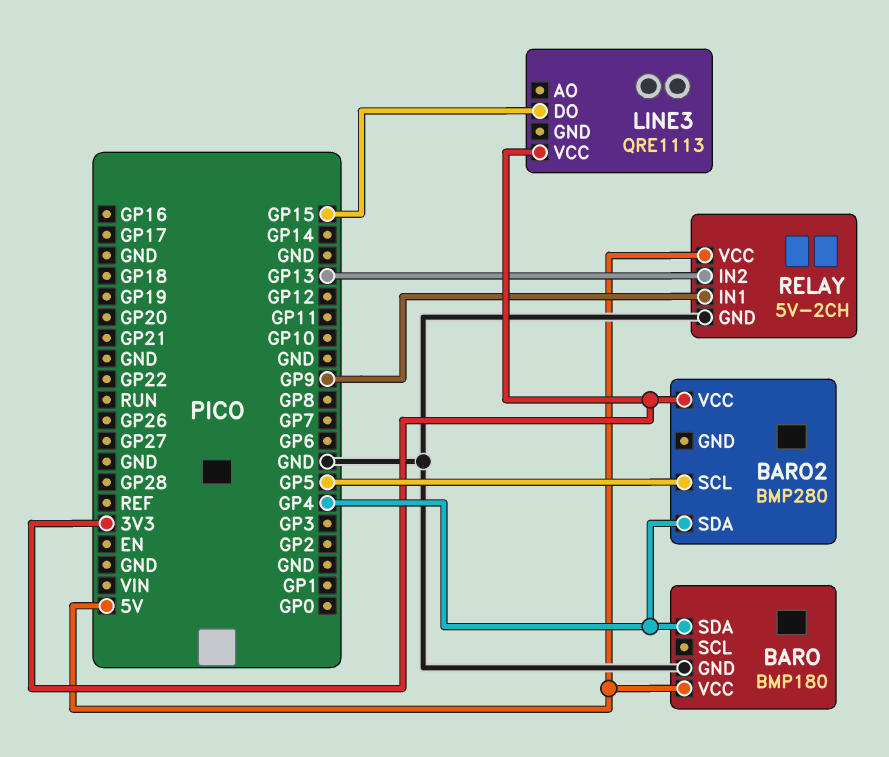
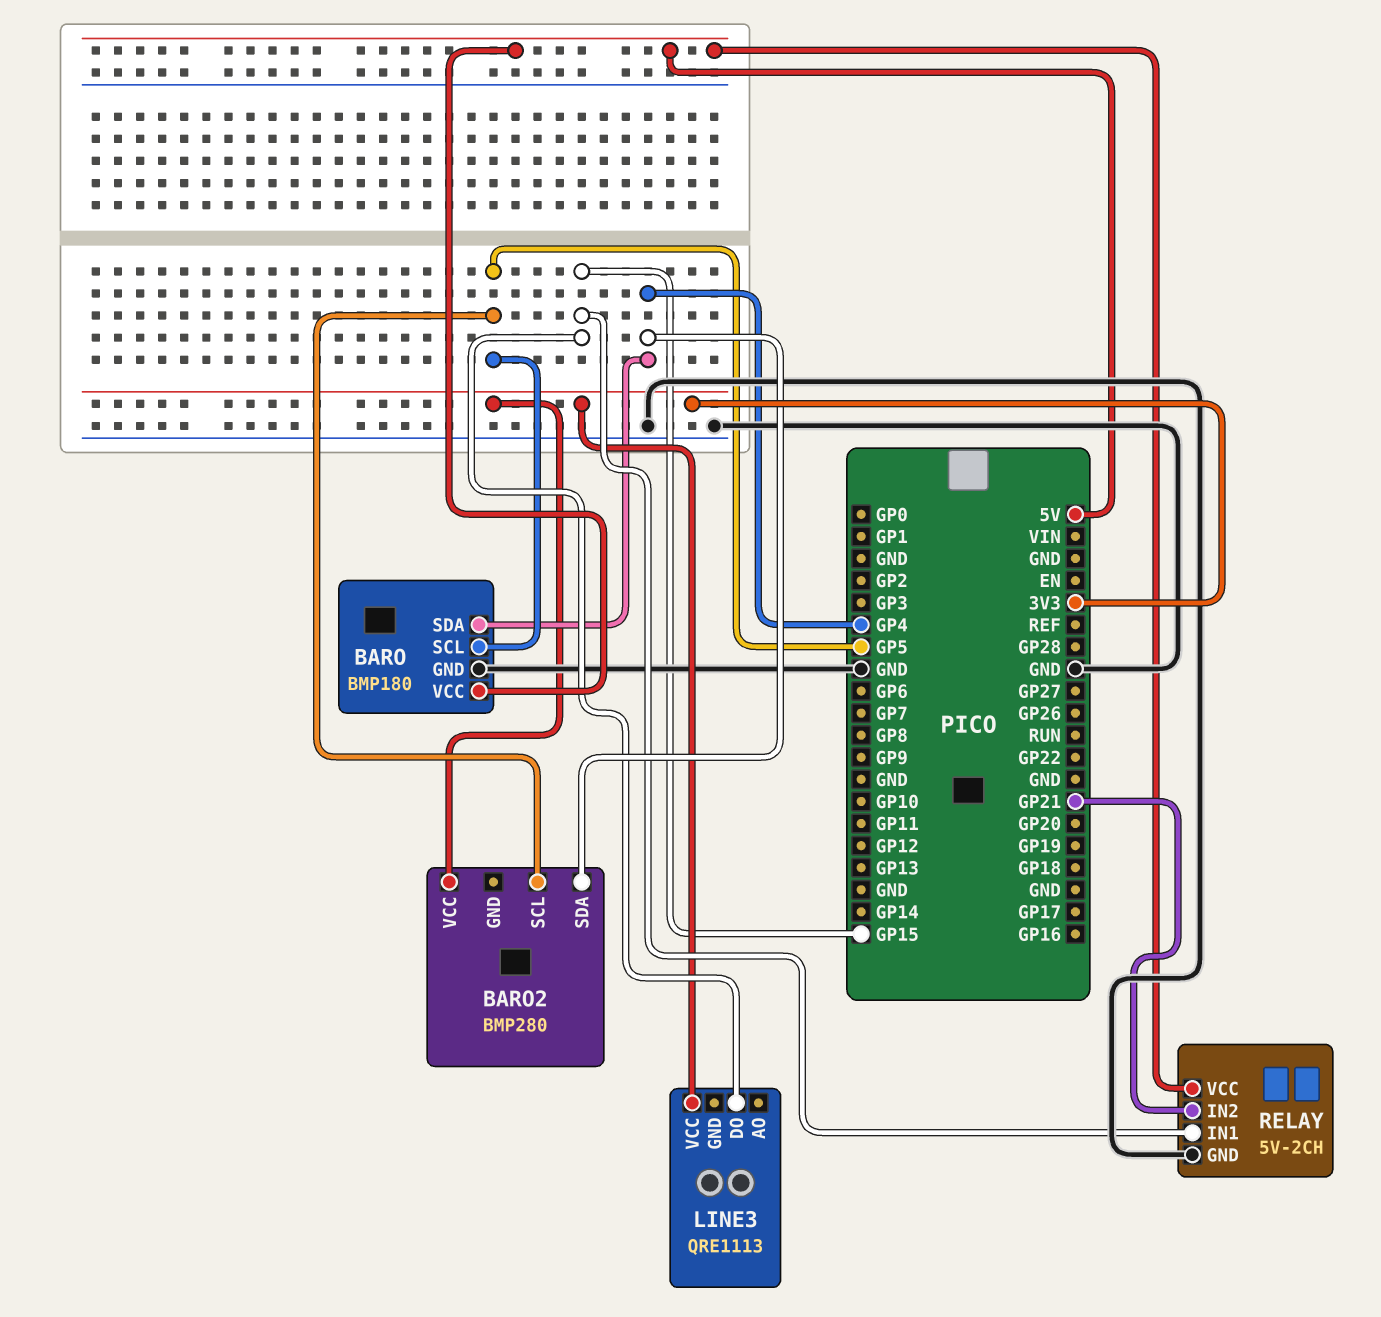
BARO pin SCL: none -> GP5
RELAY pin IN1: GP9 -> GP15
RELAY pin IN2: GP13 -> GP21

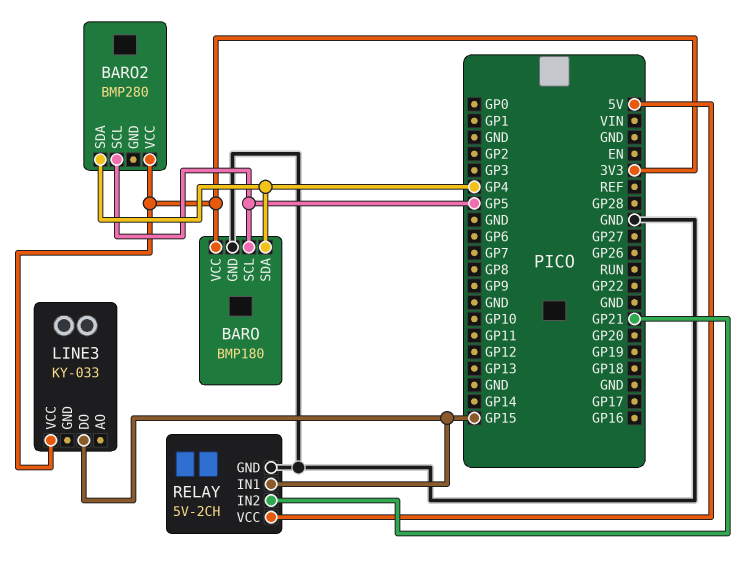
BARO pin VCC: 5V -> 3V3
LINE3: QRE1113 -> KY-033

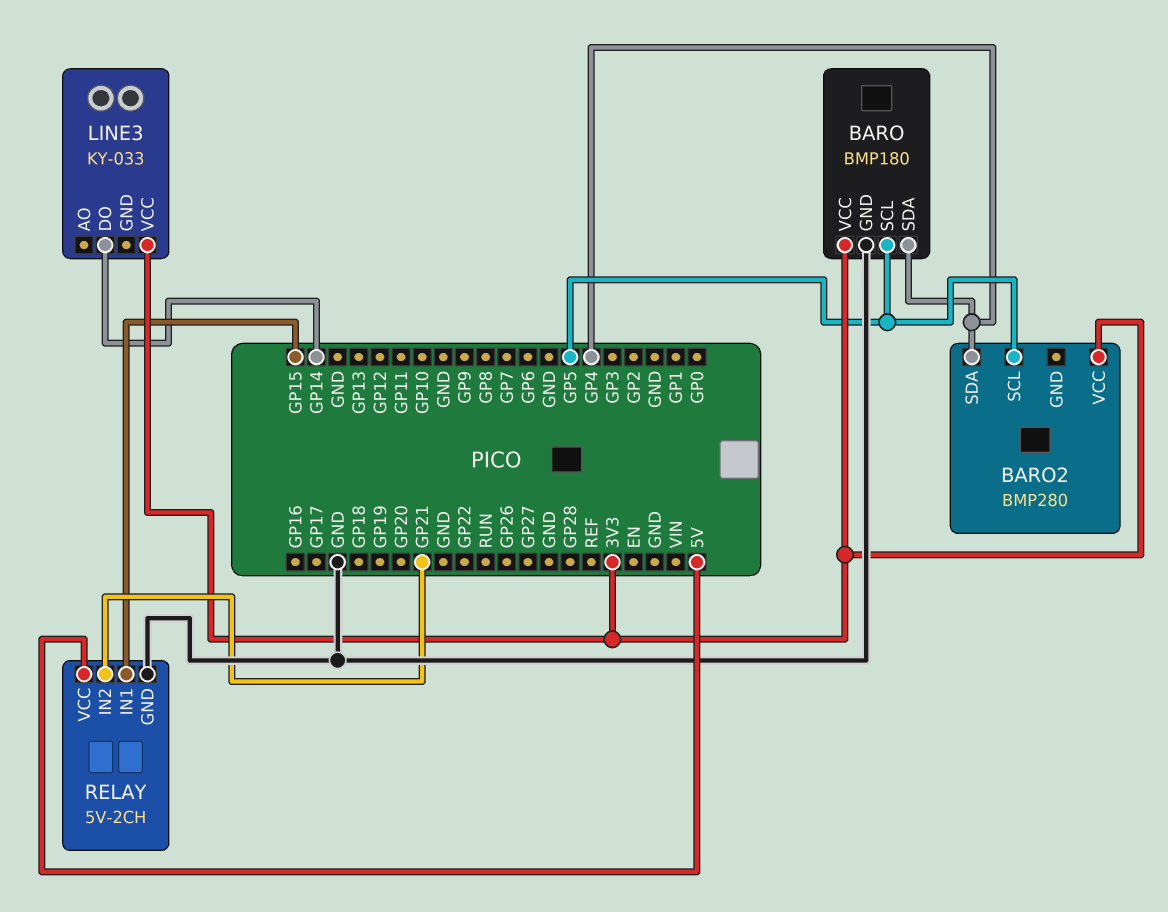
LINE3 pin DO: GP15 -> GP14

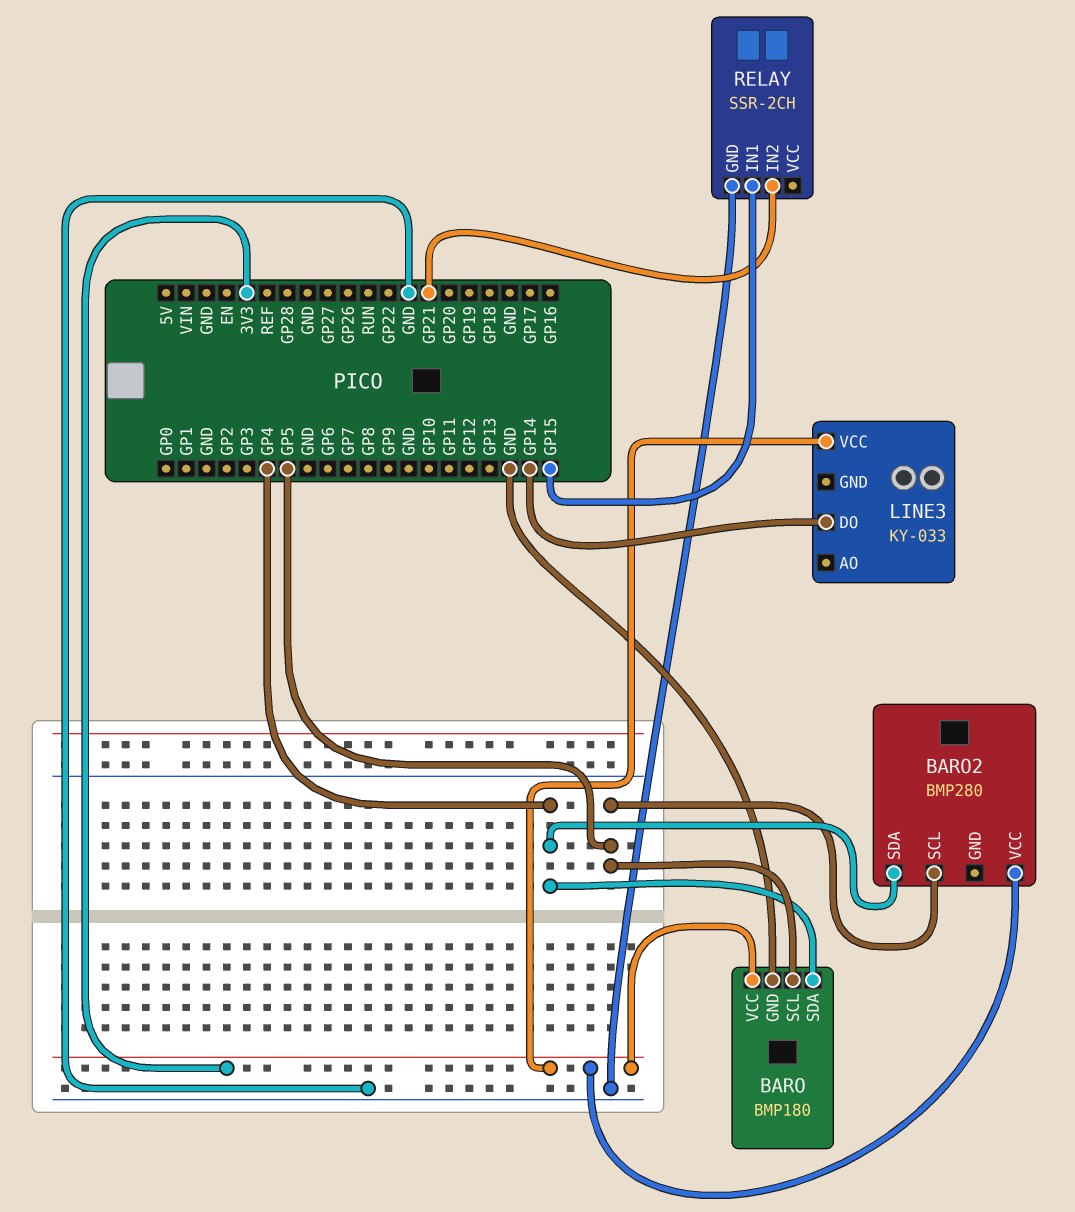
RELAY: 5V-2CH -> SSR-2CH
RELAY pin VCC: 5V -> none

